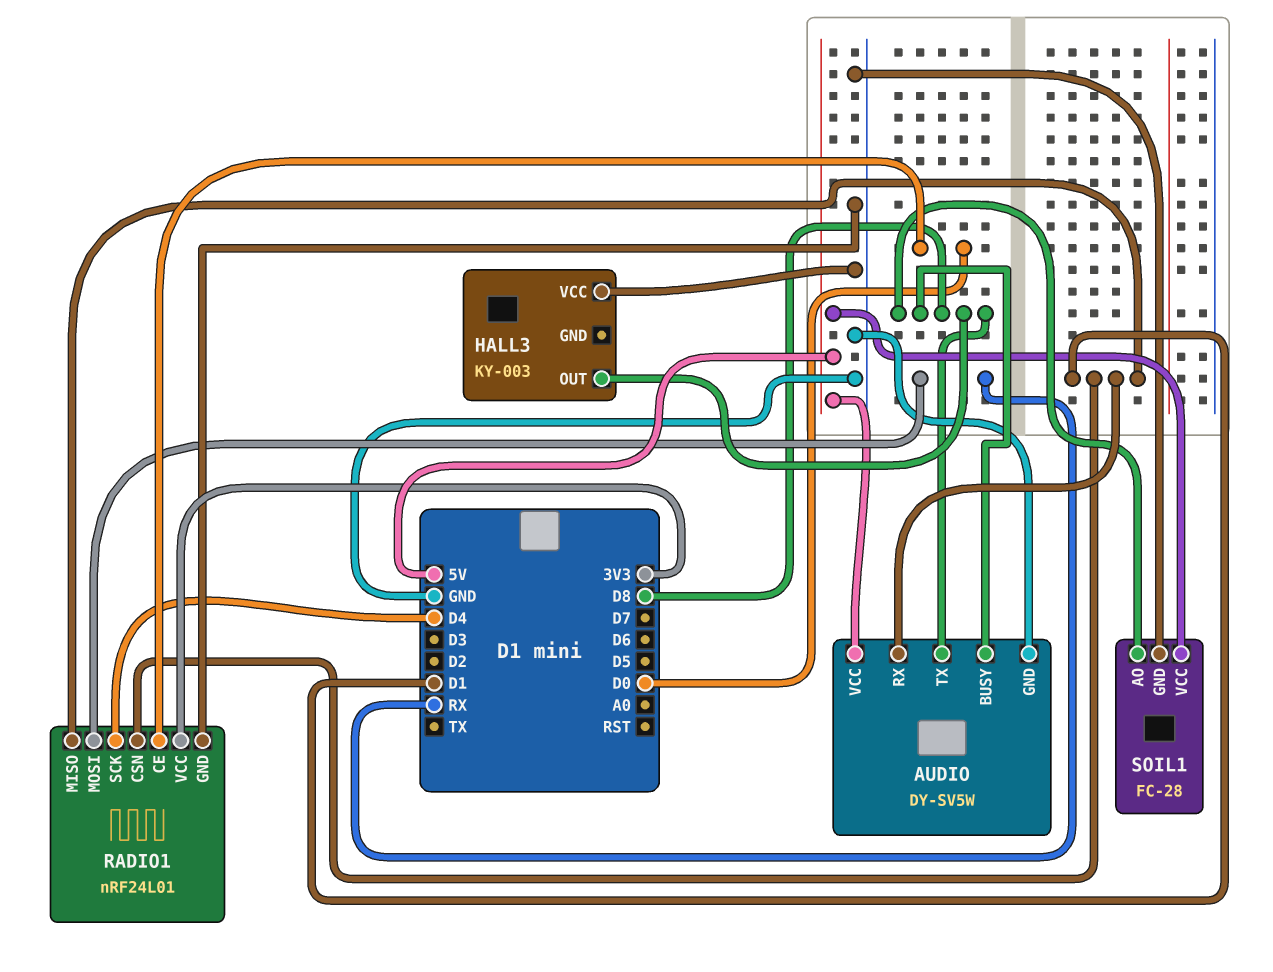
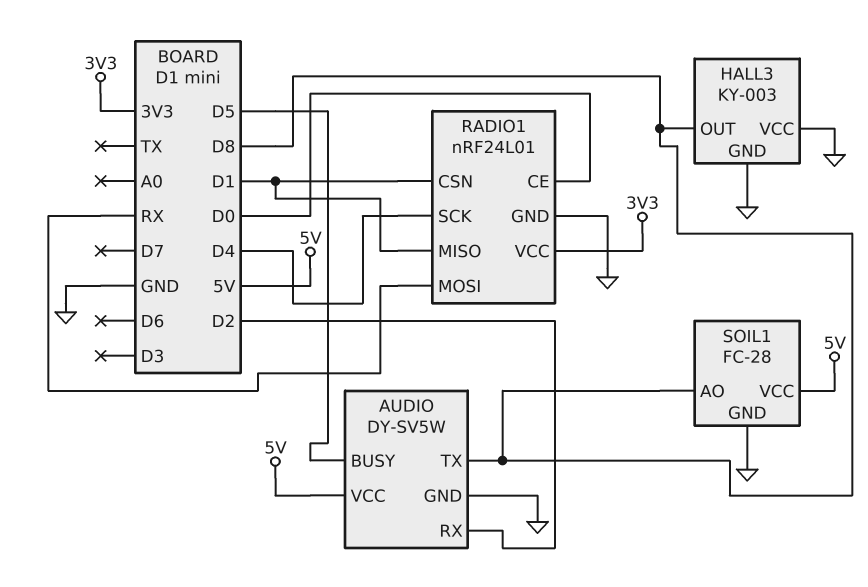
AUDIO pin BUSY: D8 -> D5
AUDIO pin RX: D1 -> D2
HALL3 pin GND: none -> GND

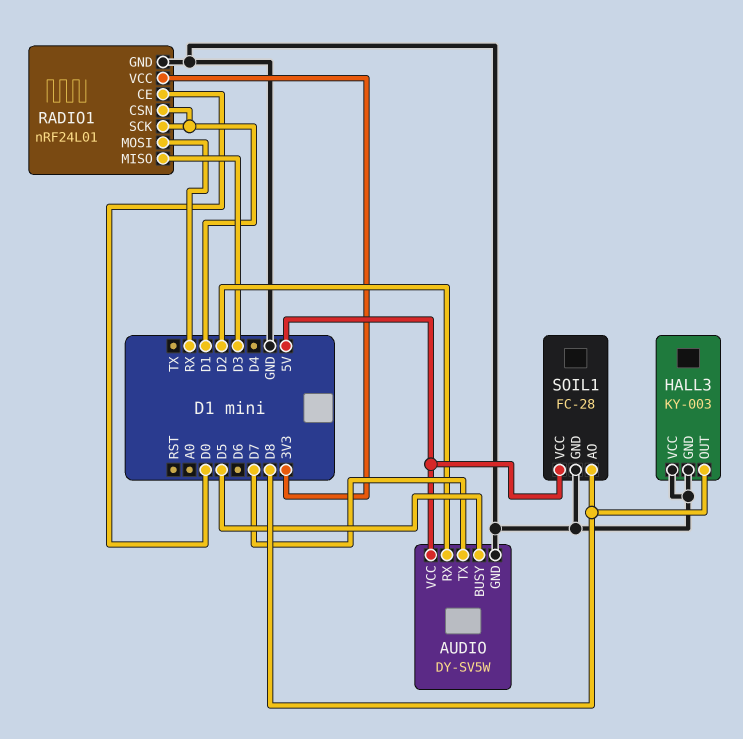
AUDIO pin TX: D8 -> D7
RADIO1 pin MISO: D1 -> D3
RADIO1 pin SCK: D4 -> D1

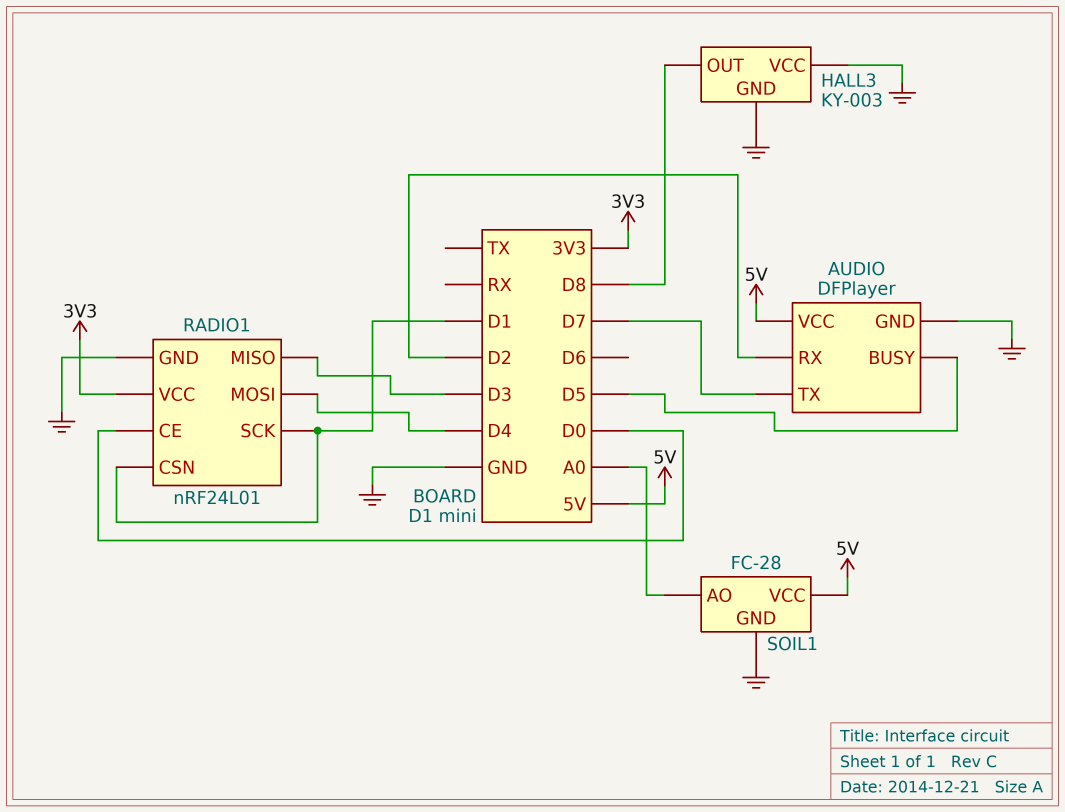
AUDIO: DY-SV5W -> DFPlayer
RADIO1 pin MOSI: RX -> D4
SOIL1 pin AO: D8 -> A0

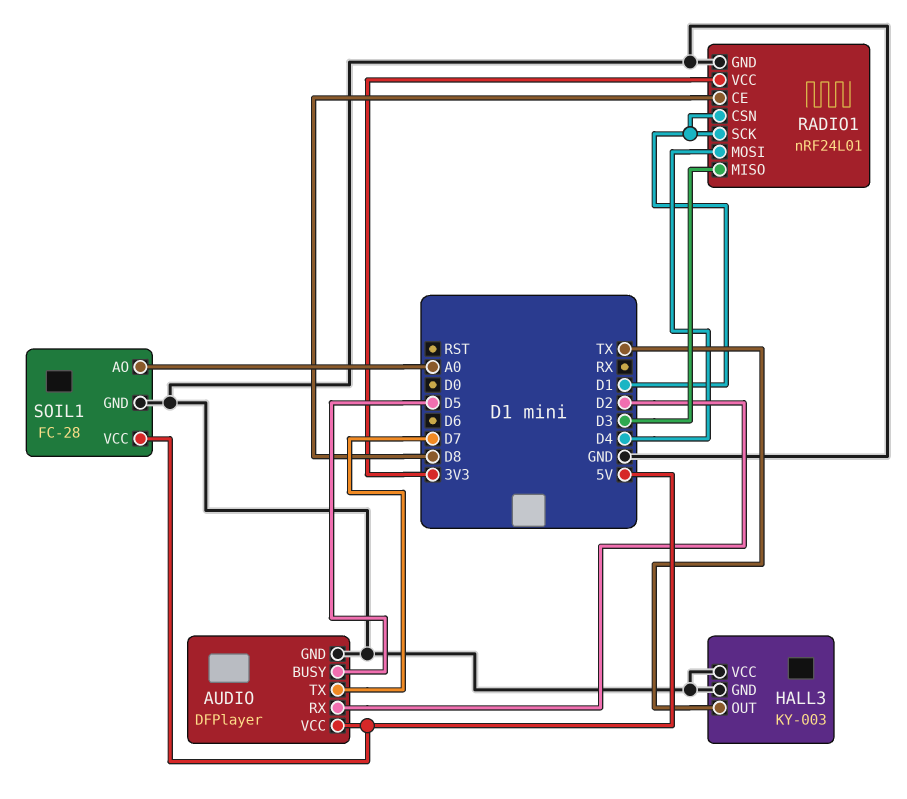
HALL3 pin OUT: D8 -> TX
RADIO1 pin CE: D0 -> D8

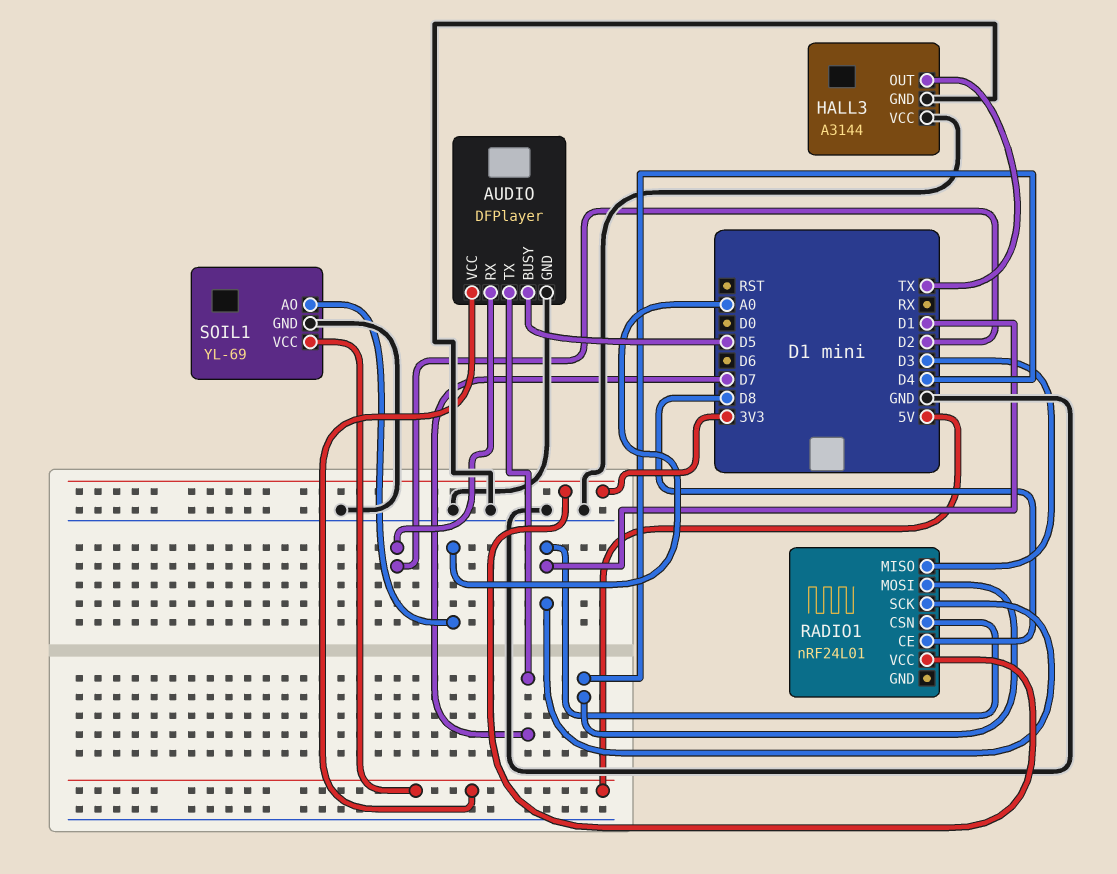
HALL3: KY-003 -> A3144
RADIO1 pin GND: GND -> none
SOIL1: FC-28 -> YL-69

